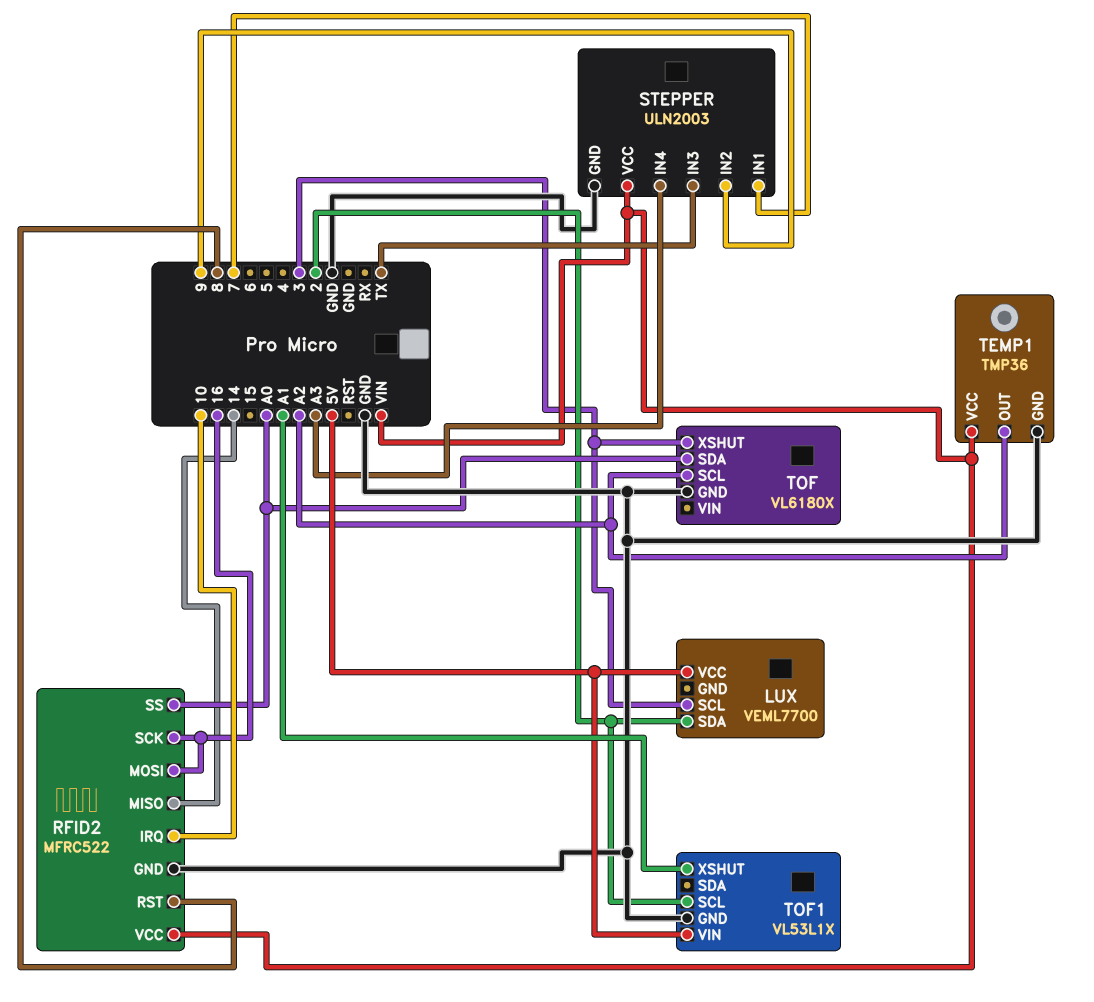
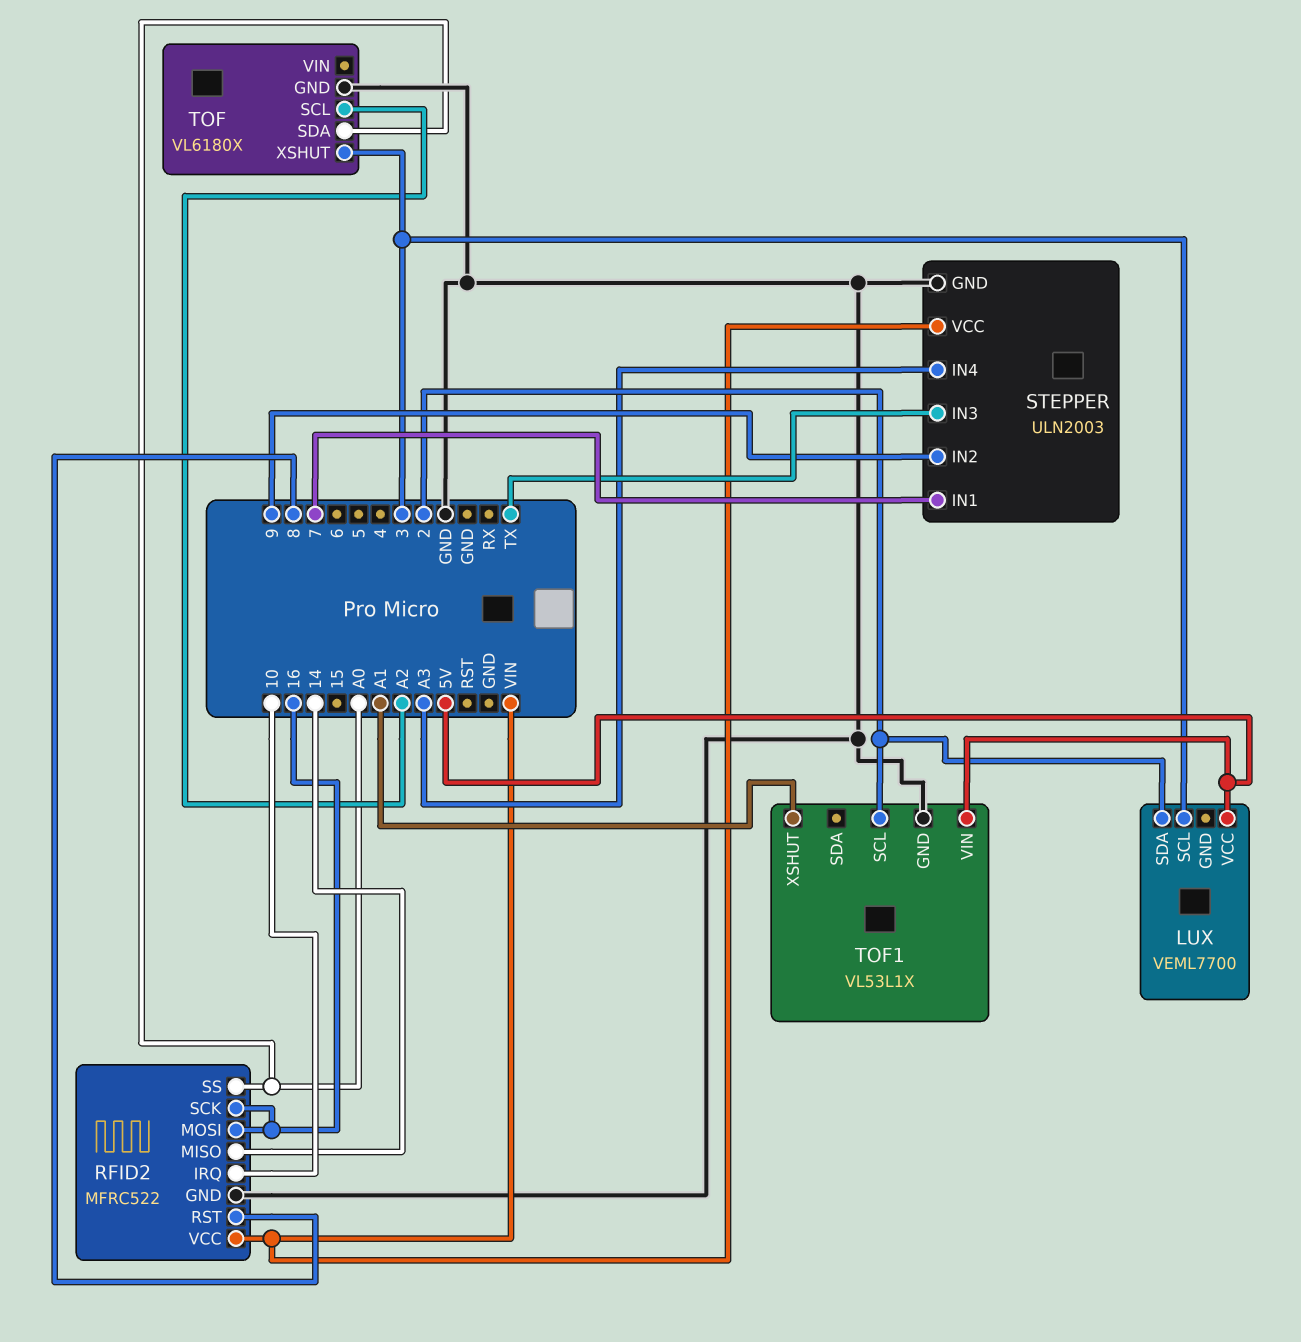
TEMP1: TMP36 -> none
TEMP1 pin GND: GND -> none
TEMP1 pin OUT: A2 -> none
TEMP1 pin VCC: VIN -> none

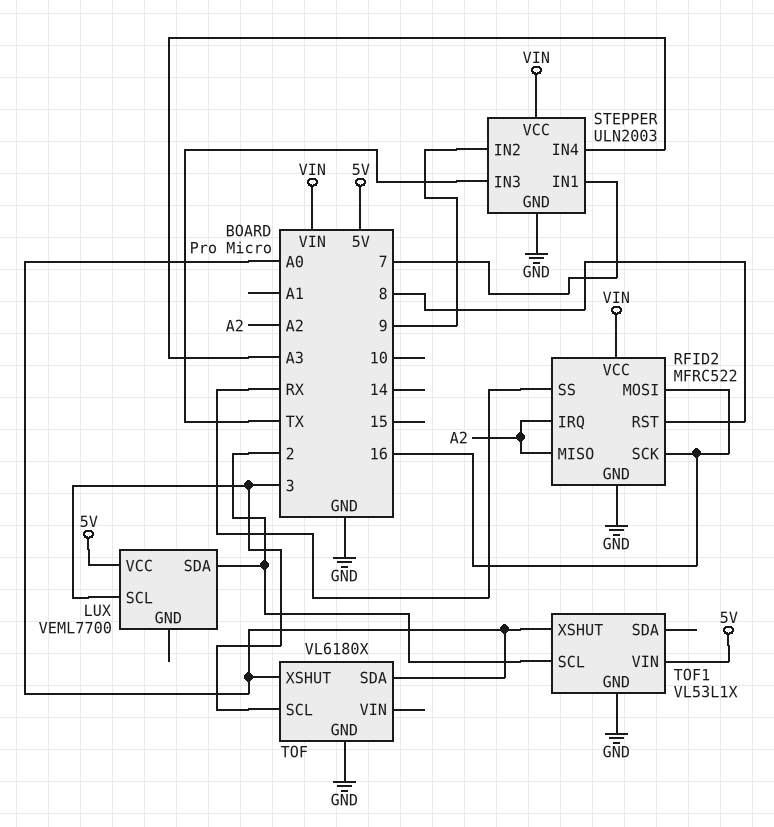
RFID2 pin IRQ: 10 -> A2
RFID2 pin MISO: 14 -> A2
RFID2 pin SS: A0 -> RX
TOF pin SCL: A2 -> 3
TOF pin XSHUT: 3 -> A0
TOF1 pin XSHUT: A1 -> A0

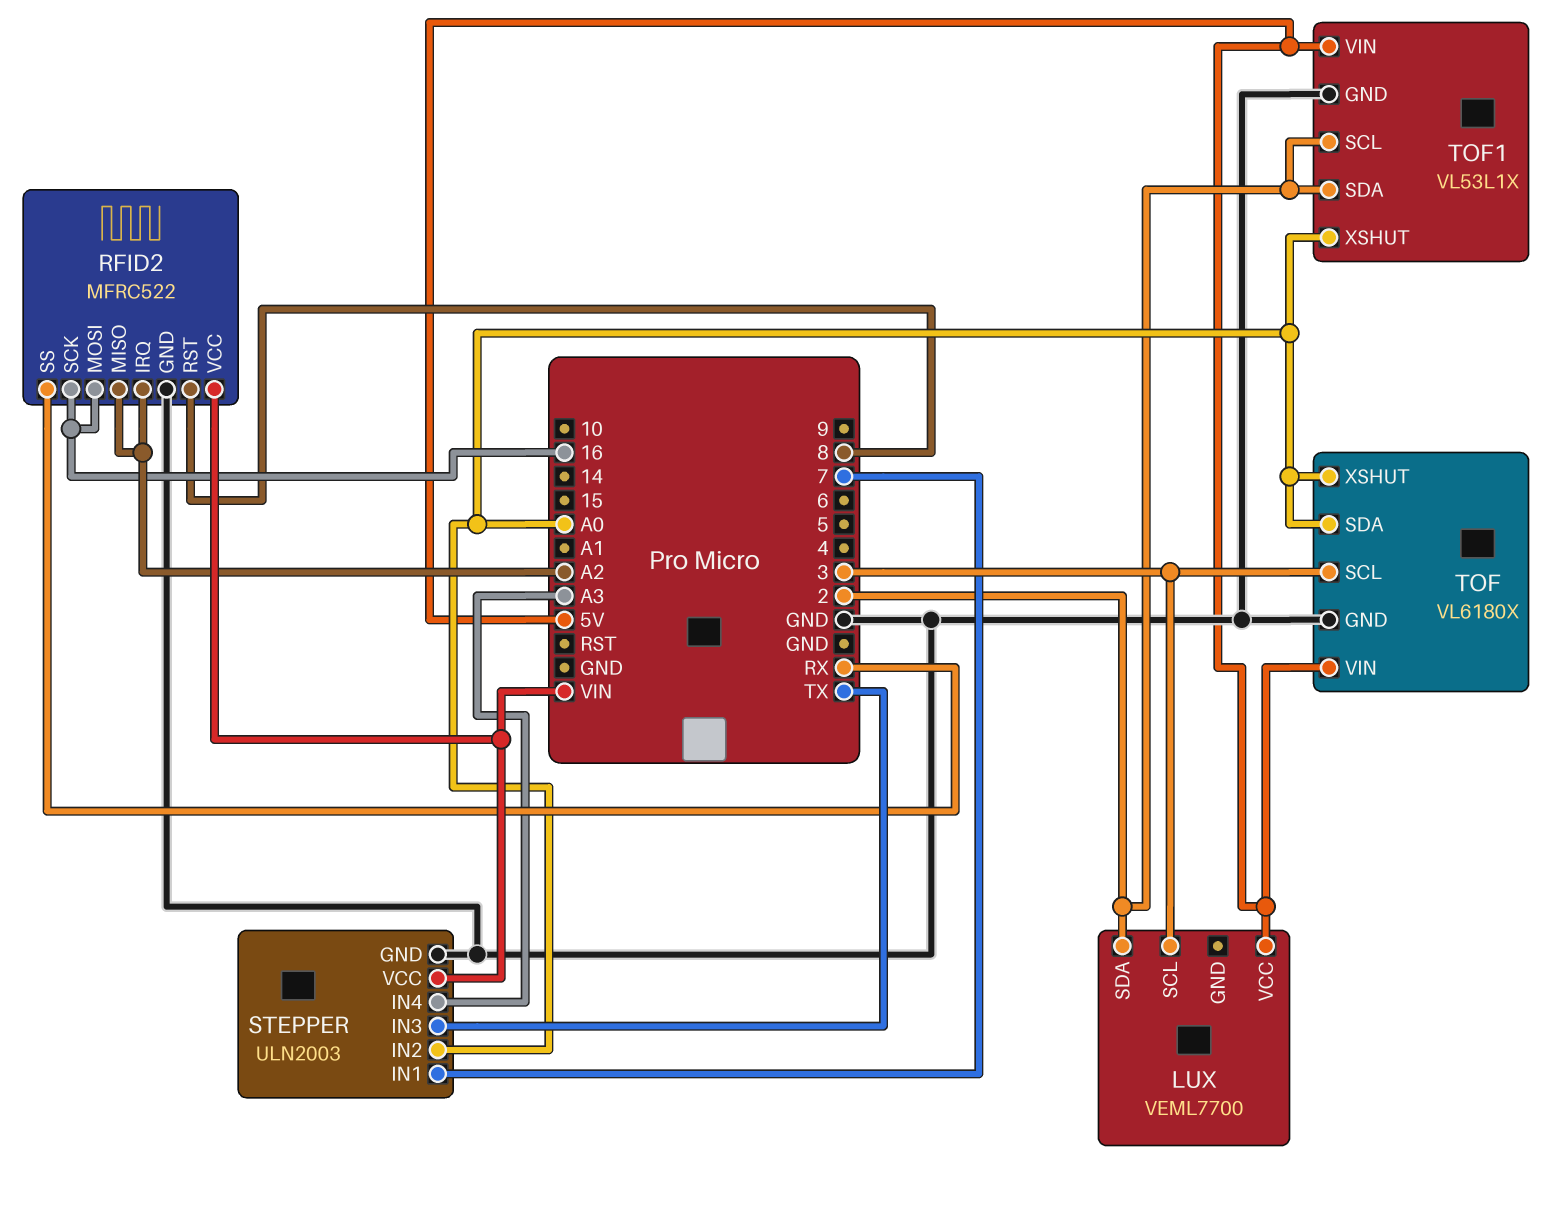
STEPPER pin IN2: 9 -> A0
TOF pin VIN: none -> 5V
TOF1 pin SDA: none -> 2

